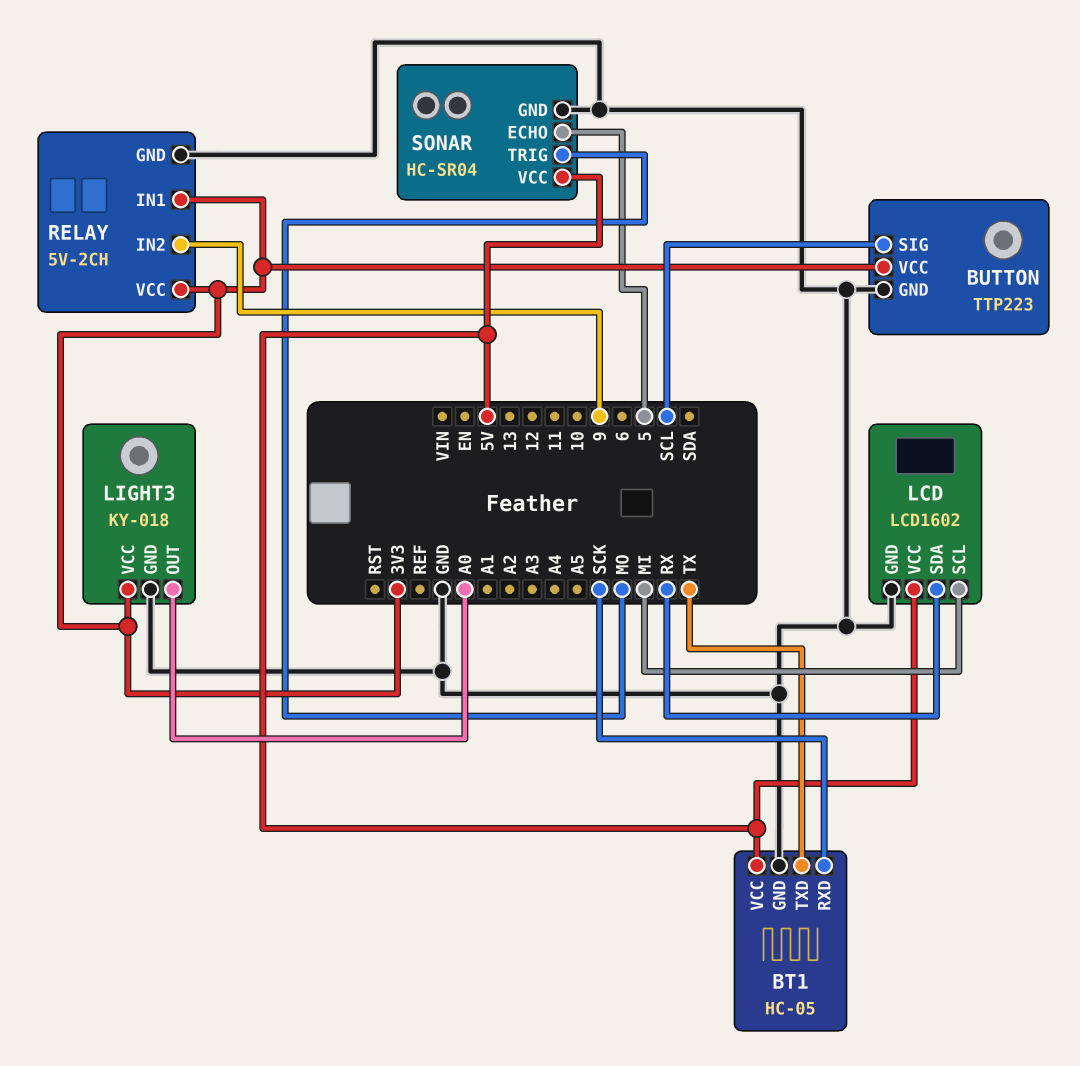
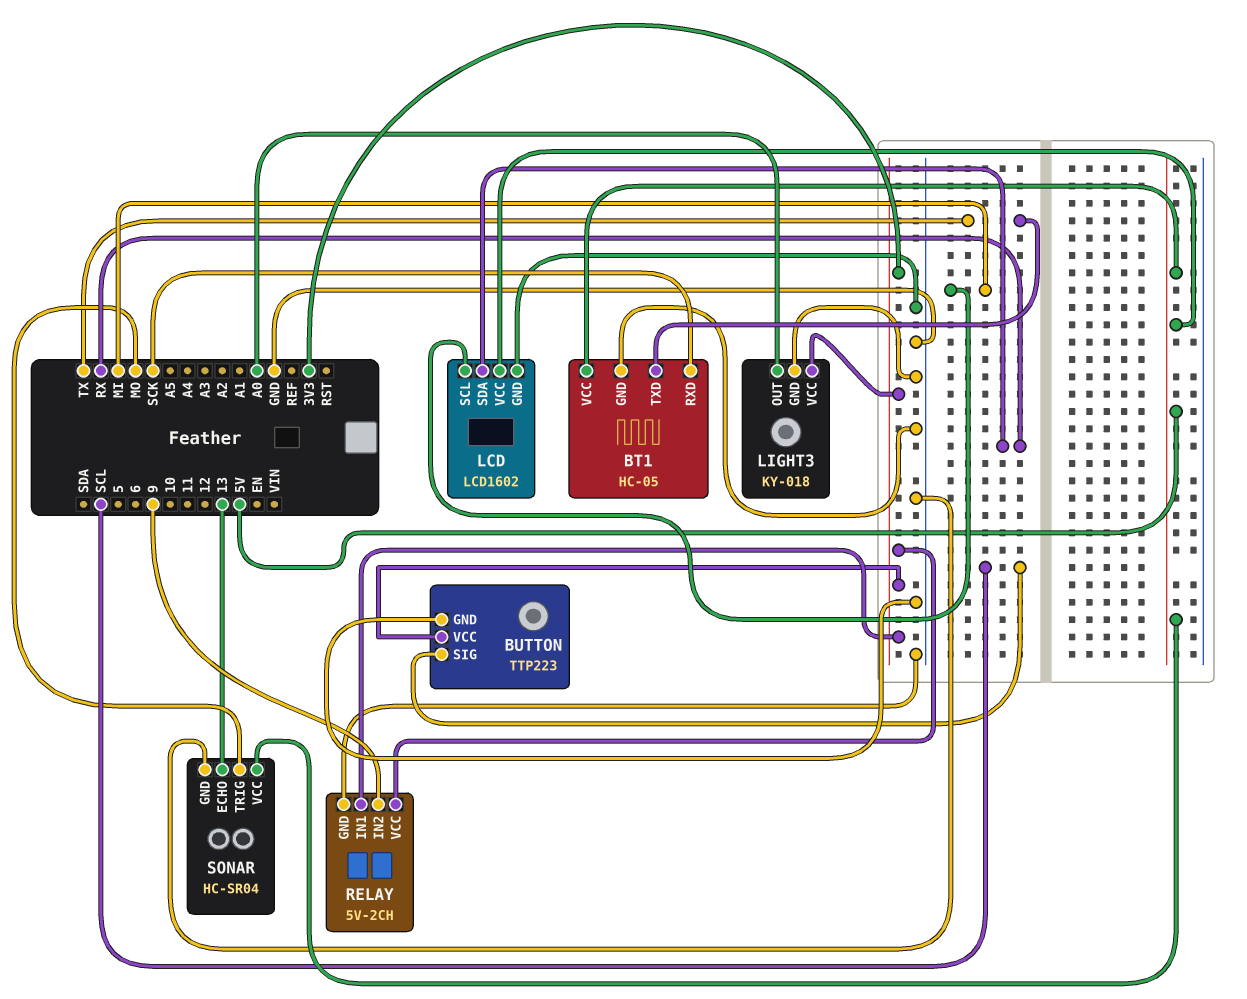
SONAR pin ECHO: 5 -> 13

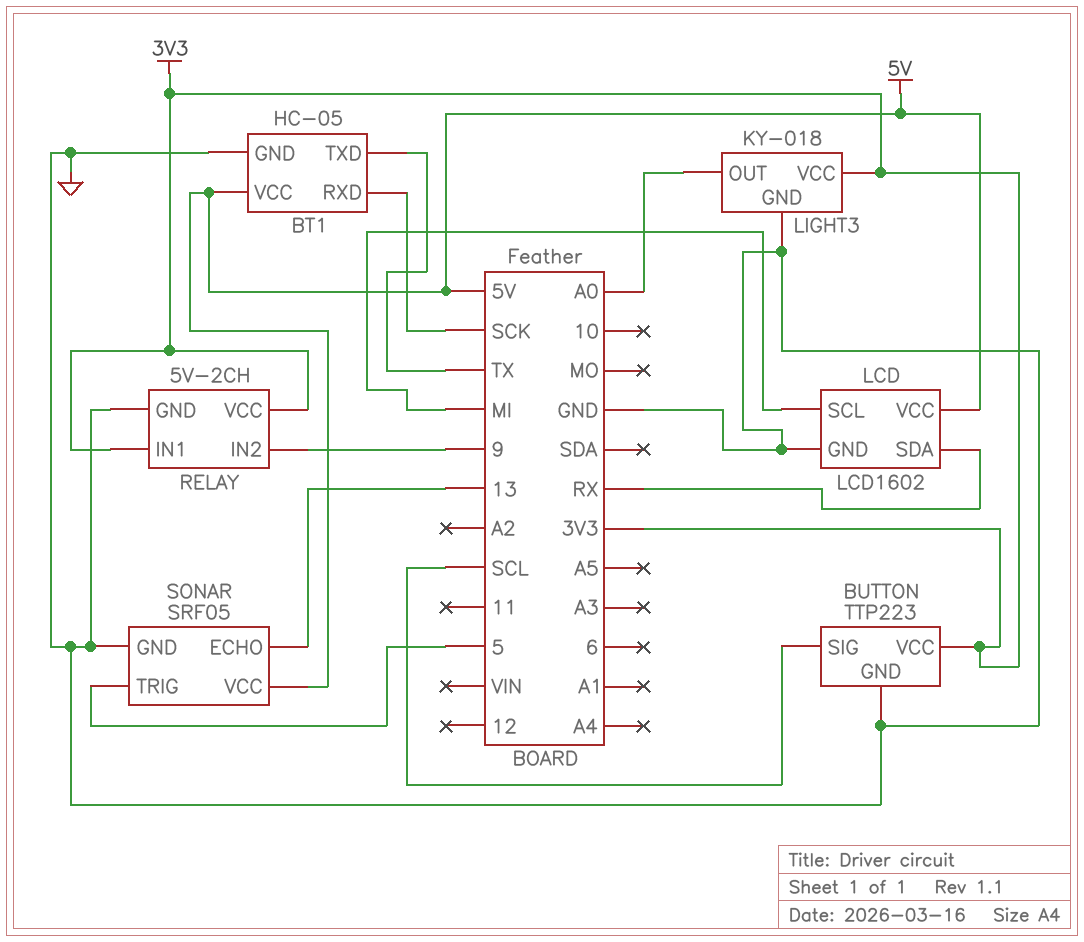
SONAR: HC-SR04 -> SRF05
SONAR pin TRIG: MO -> 5

